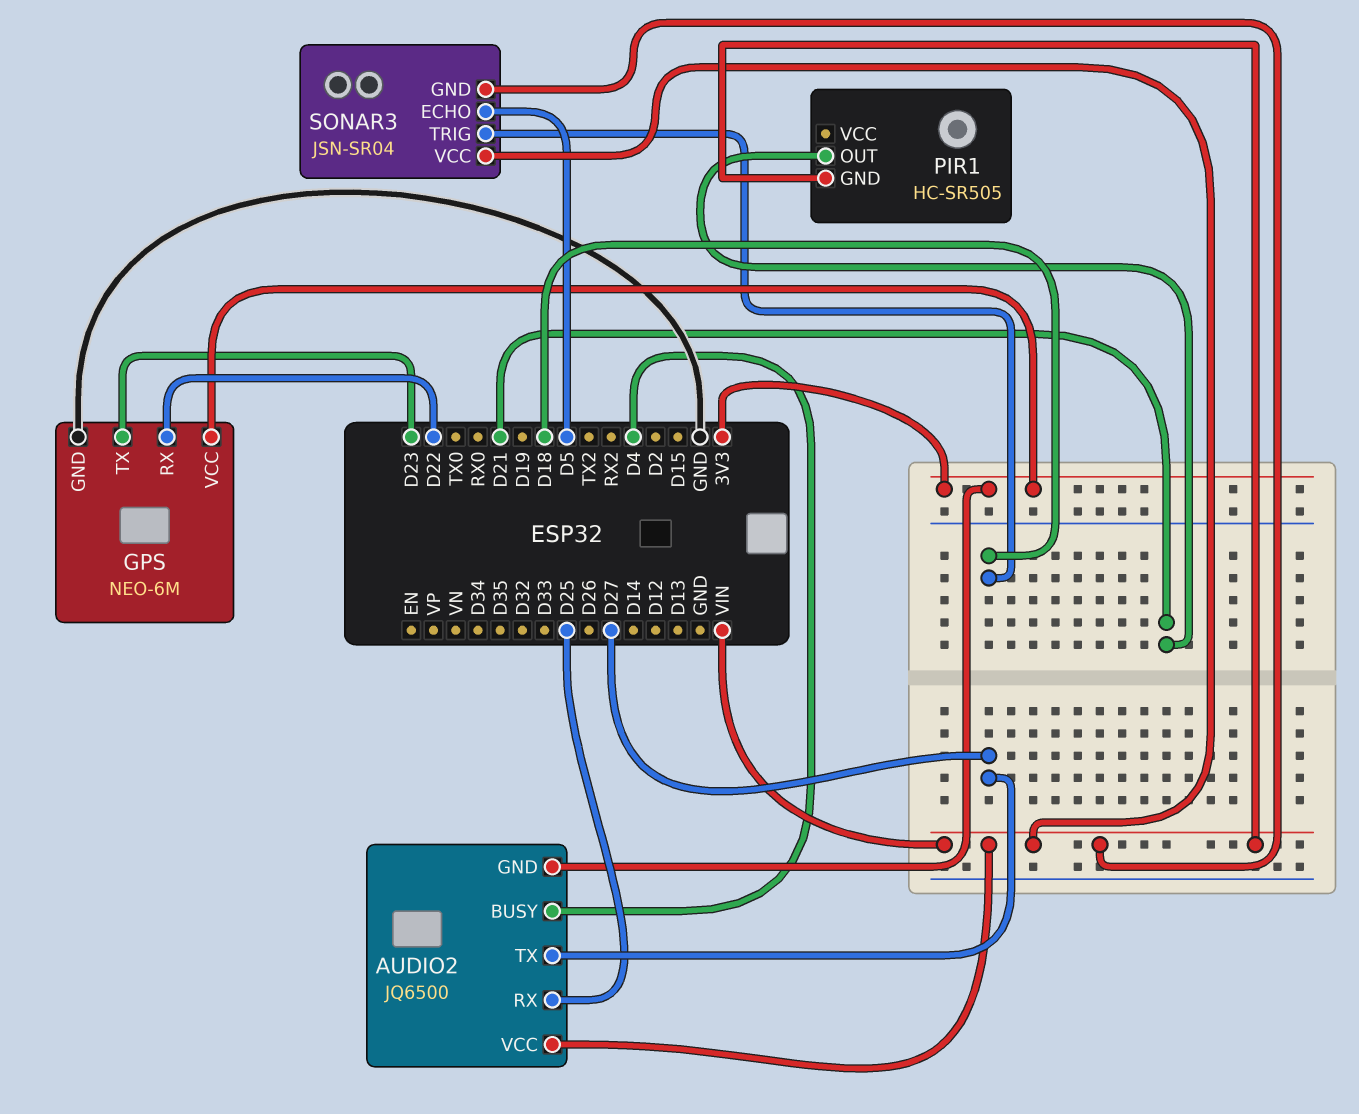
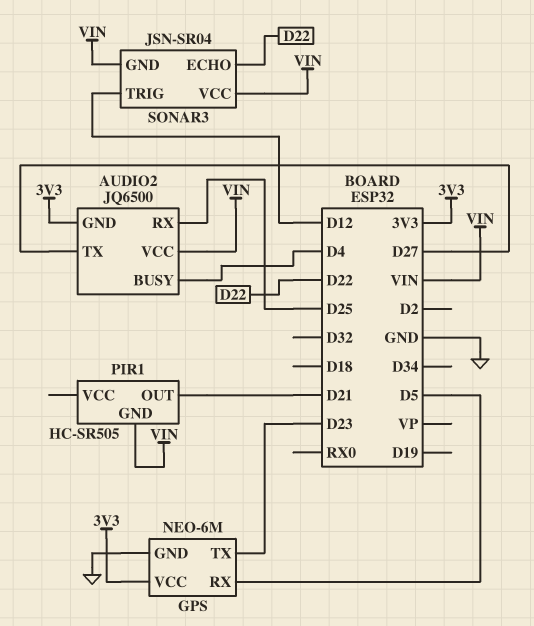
GPS pin RX: D22 -> D5
SONAR3 pin ECHO: D5 -> D22
SONAR3 pin TRIG: D18 -> D12

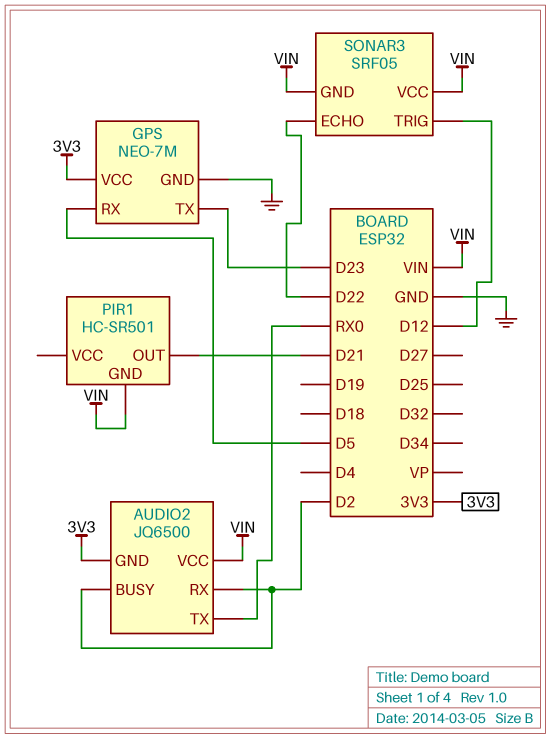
AUDIO2 pin BUSY: D4 -> D2
AUDIO2 pin RX: D25 -> D2
AUDIO2 pin TX: D27 -> RX0
GPS: NEO-6M -> NEO-7M
PIR1: HC-SR505 -> HC-SR501
SONAR3: JSN-SR04 -> SRF05

